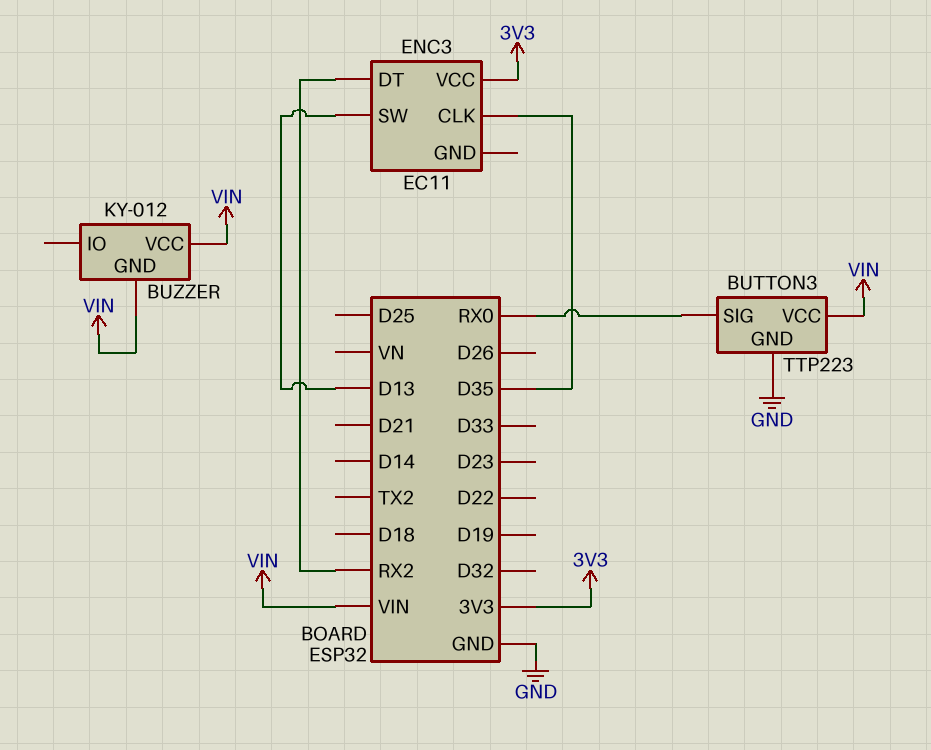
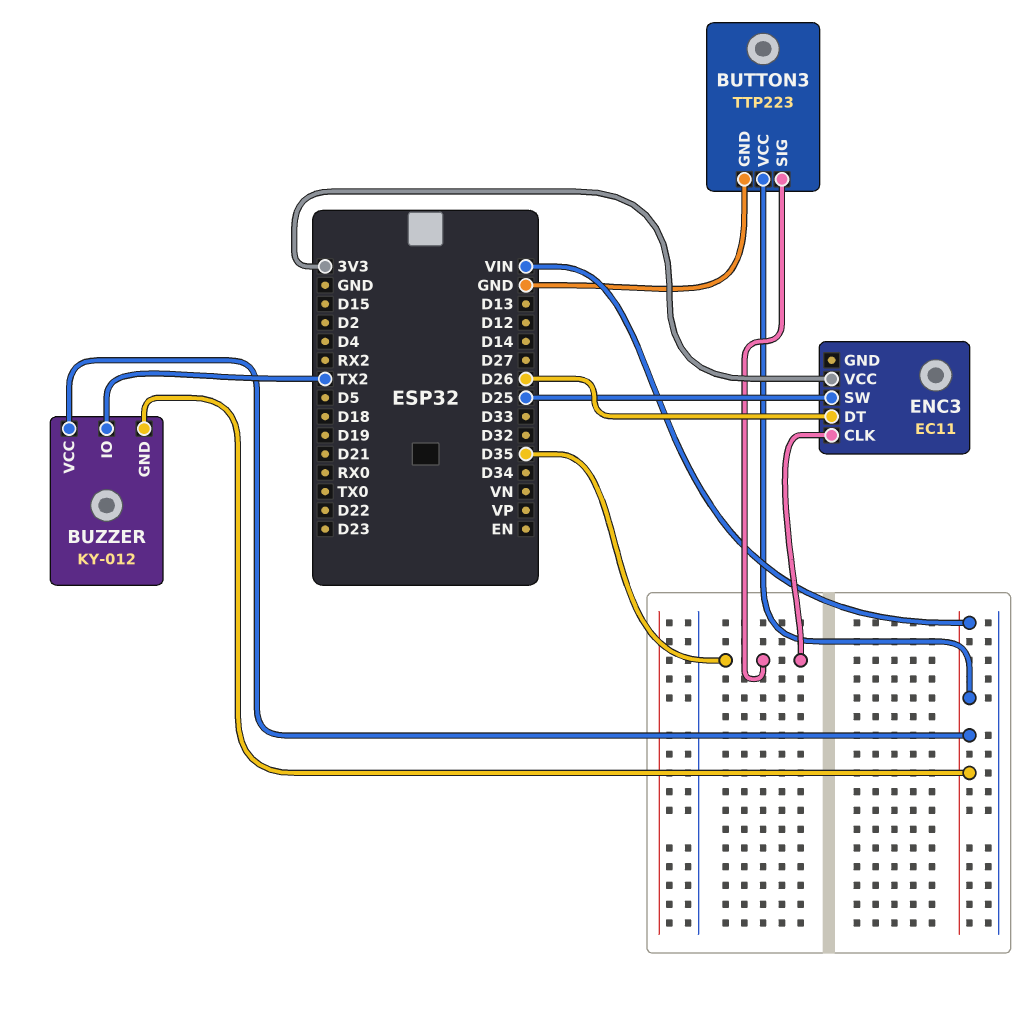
BUTTON3 pin SIG: RX0 -> D35
BUZZER pin IO: none -> TX2
ENC3 pin DT: RX2 -> D26
ENC3 pin SW: D13 -> D25

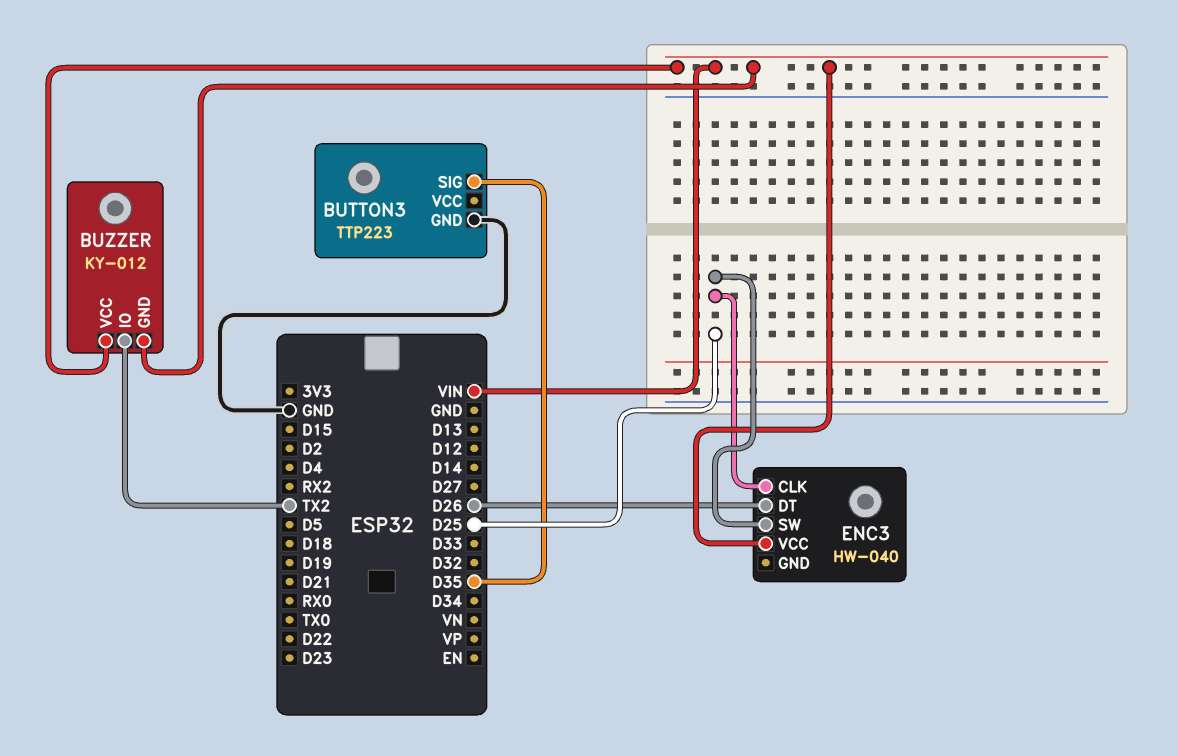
BUTTON3 pin VCC: VIN -> none
ENC3: EC11 -> HW-040
ENC3 pin CLK: D35 -> D25
ENC3 pin VCC: 3V3 -> VIN

